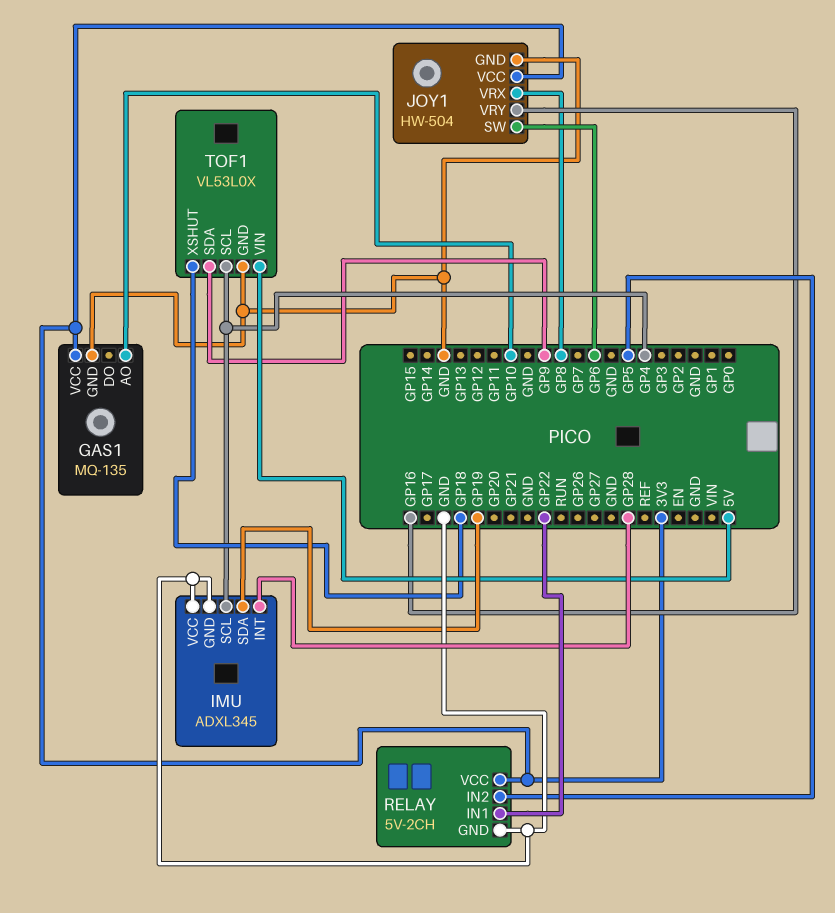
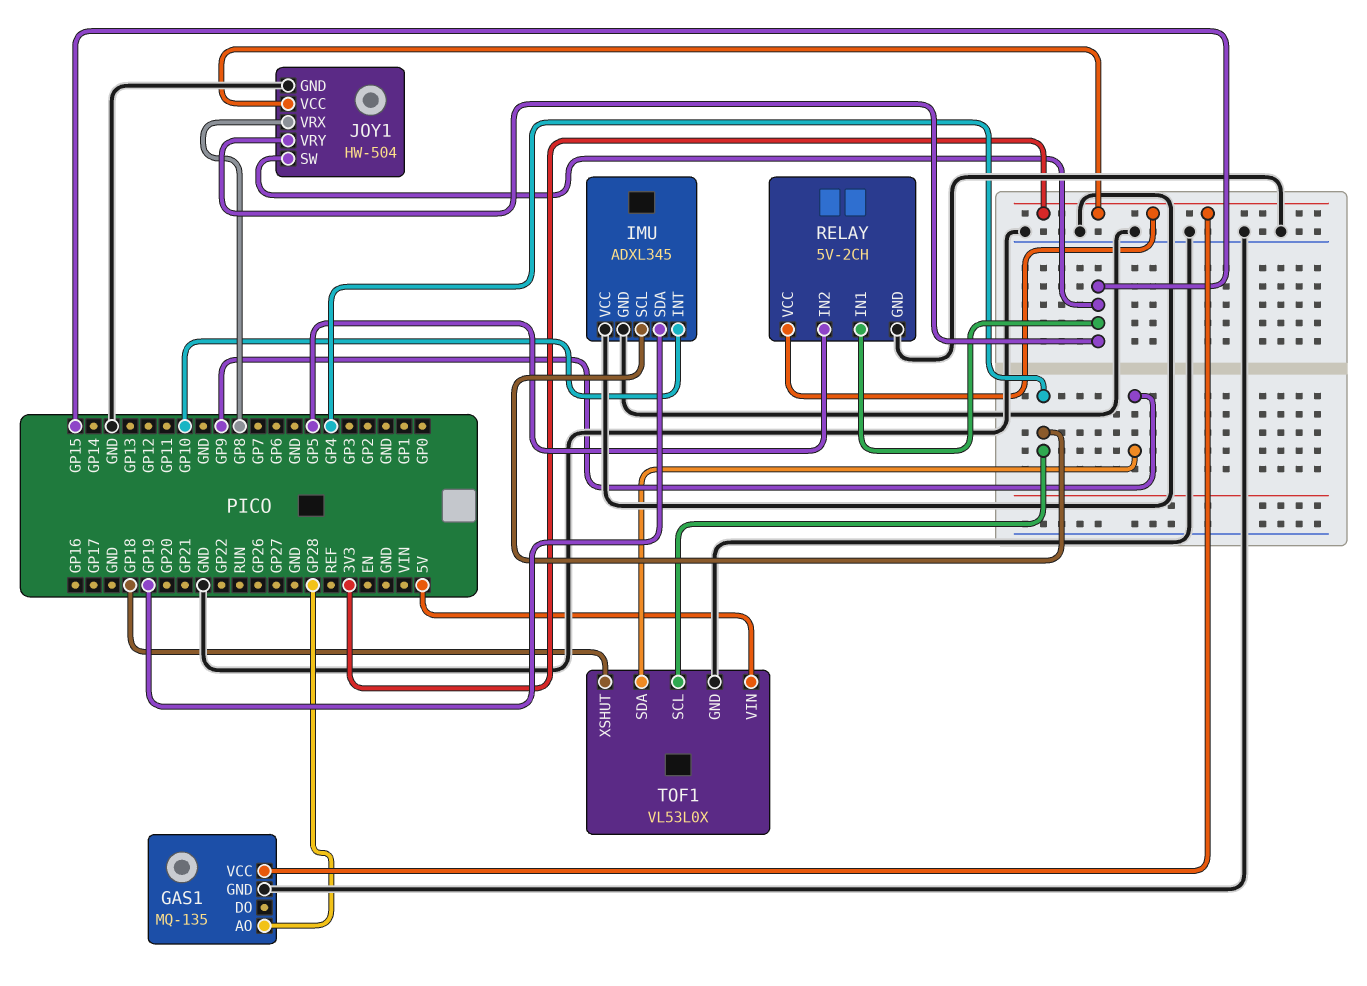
GAS1 pin AO: GP10 -> GP28
IMU pin INT: GP28 -> GP10
JOY1 pin SW: GP6 -> GP15
JOY1 pin VRY: GP16 -> GP15
RELAY pin IN1: GP22 -> GP15

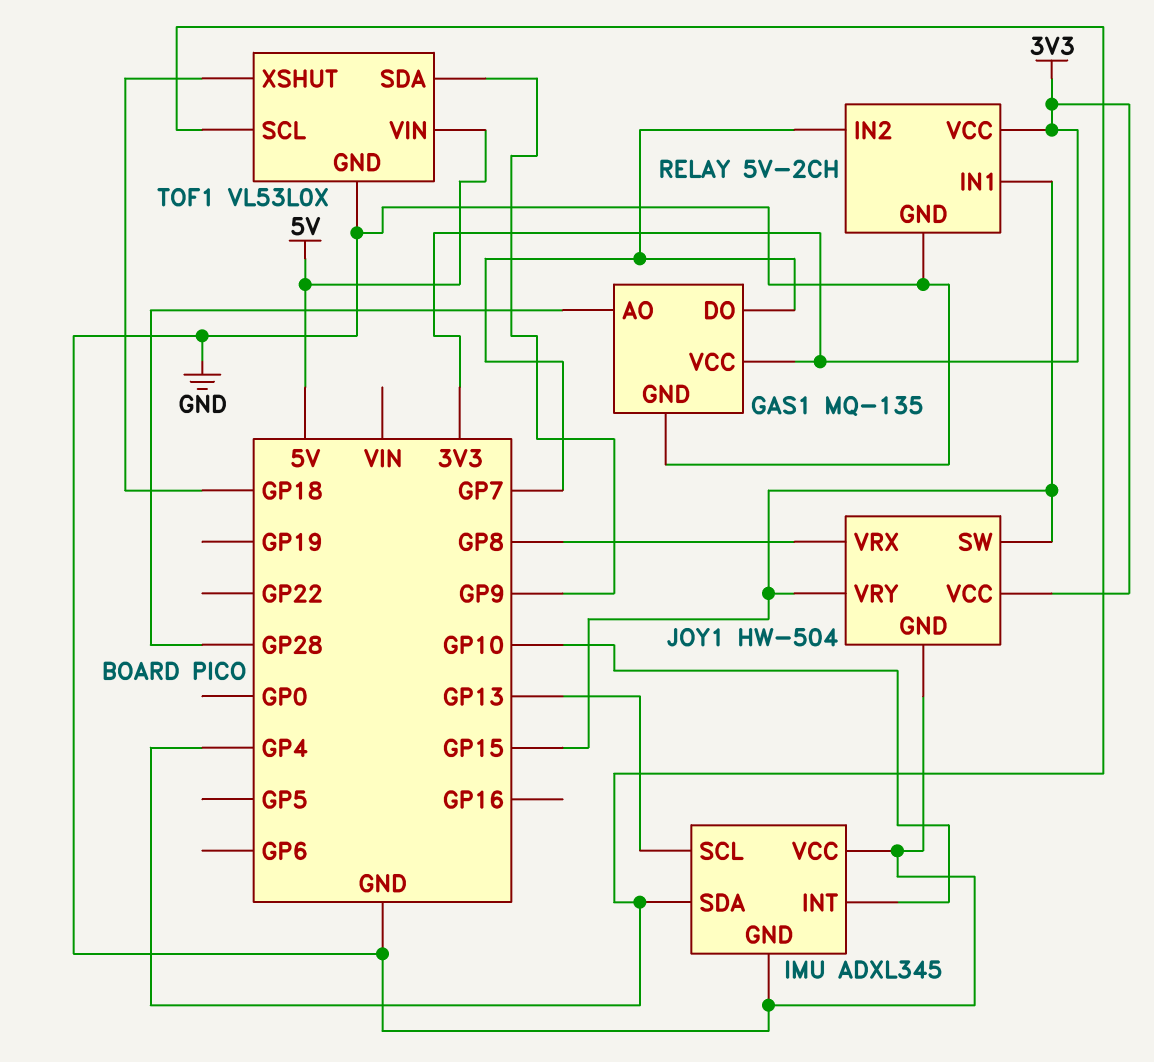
GAS1 pin DO: none -> GP7
IMU pin SCL: GP4 -> GP13
IMU pin SDA: GP19 -> GP4
RELAY pin IN2: GP5 -> GP7

